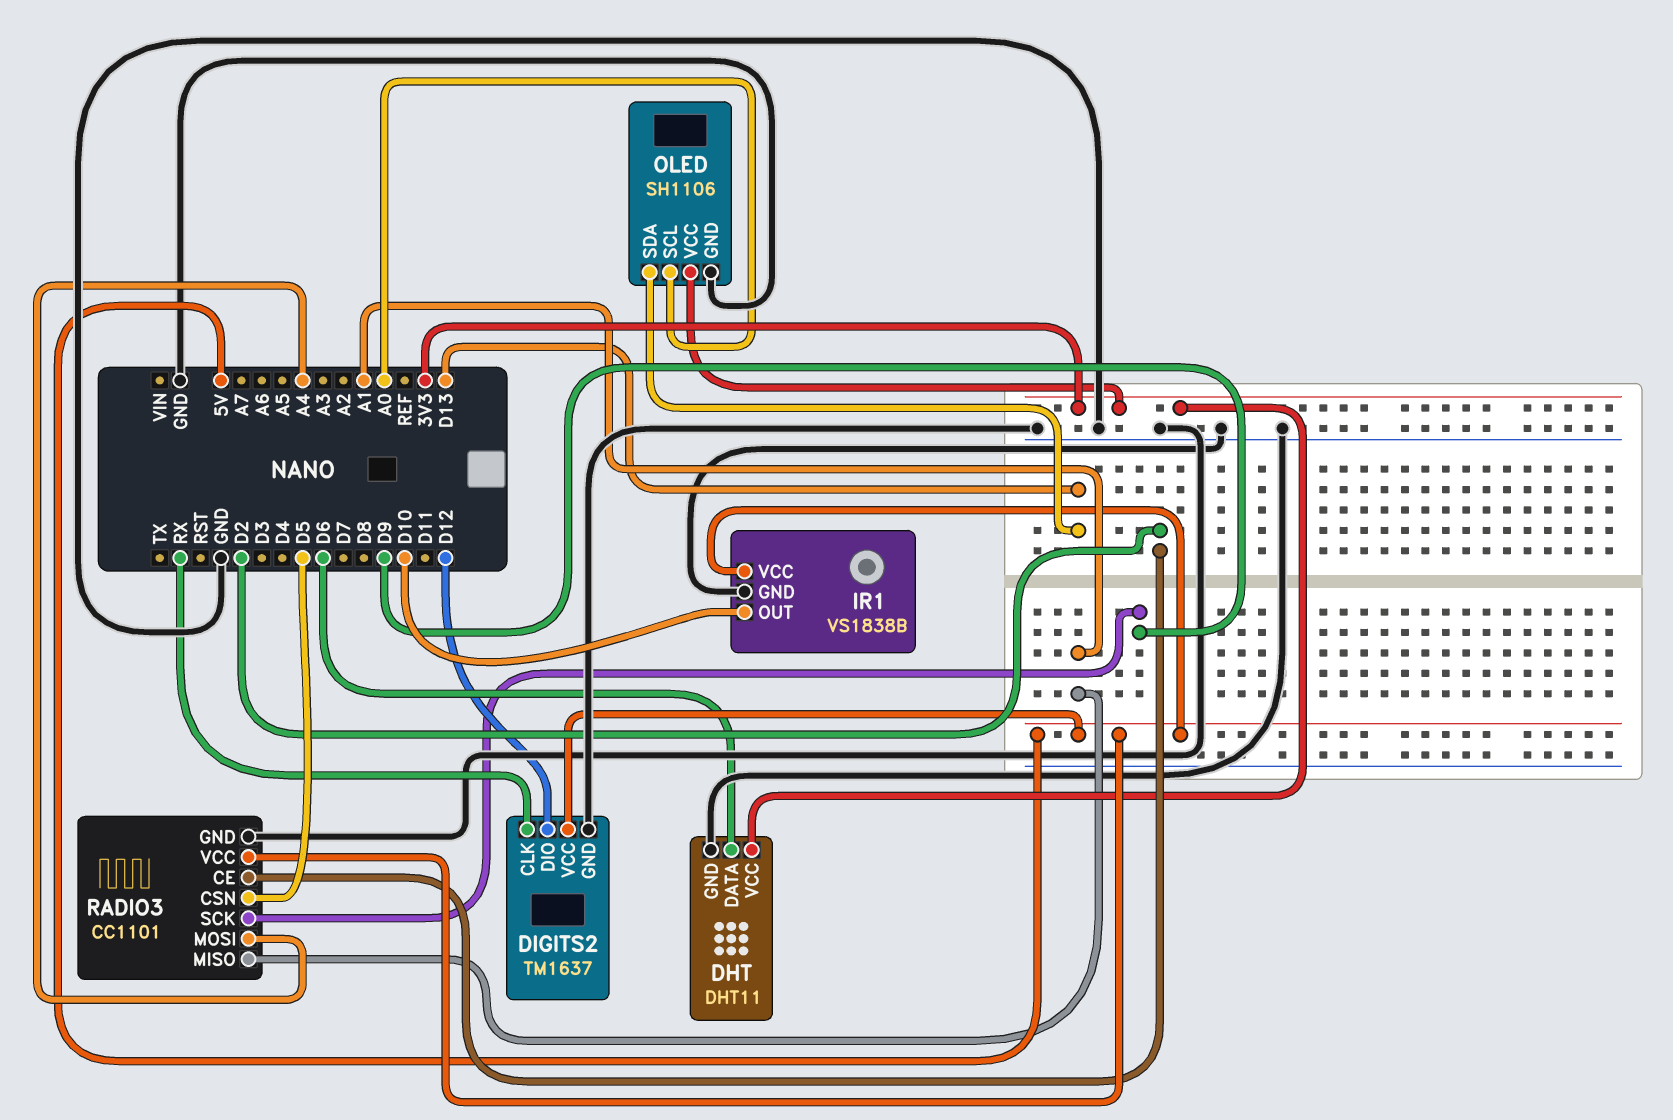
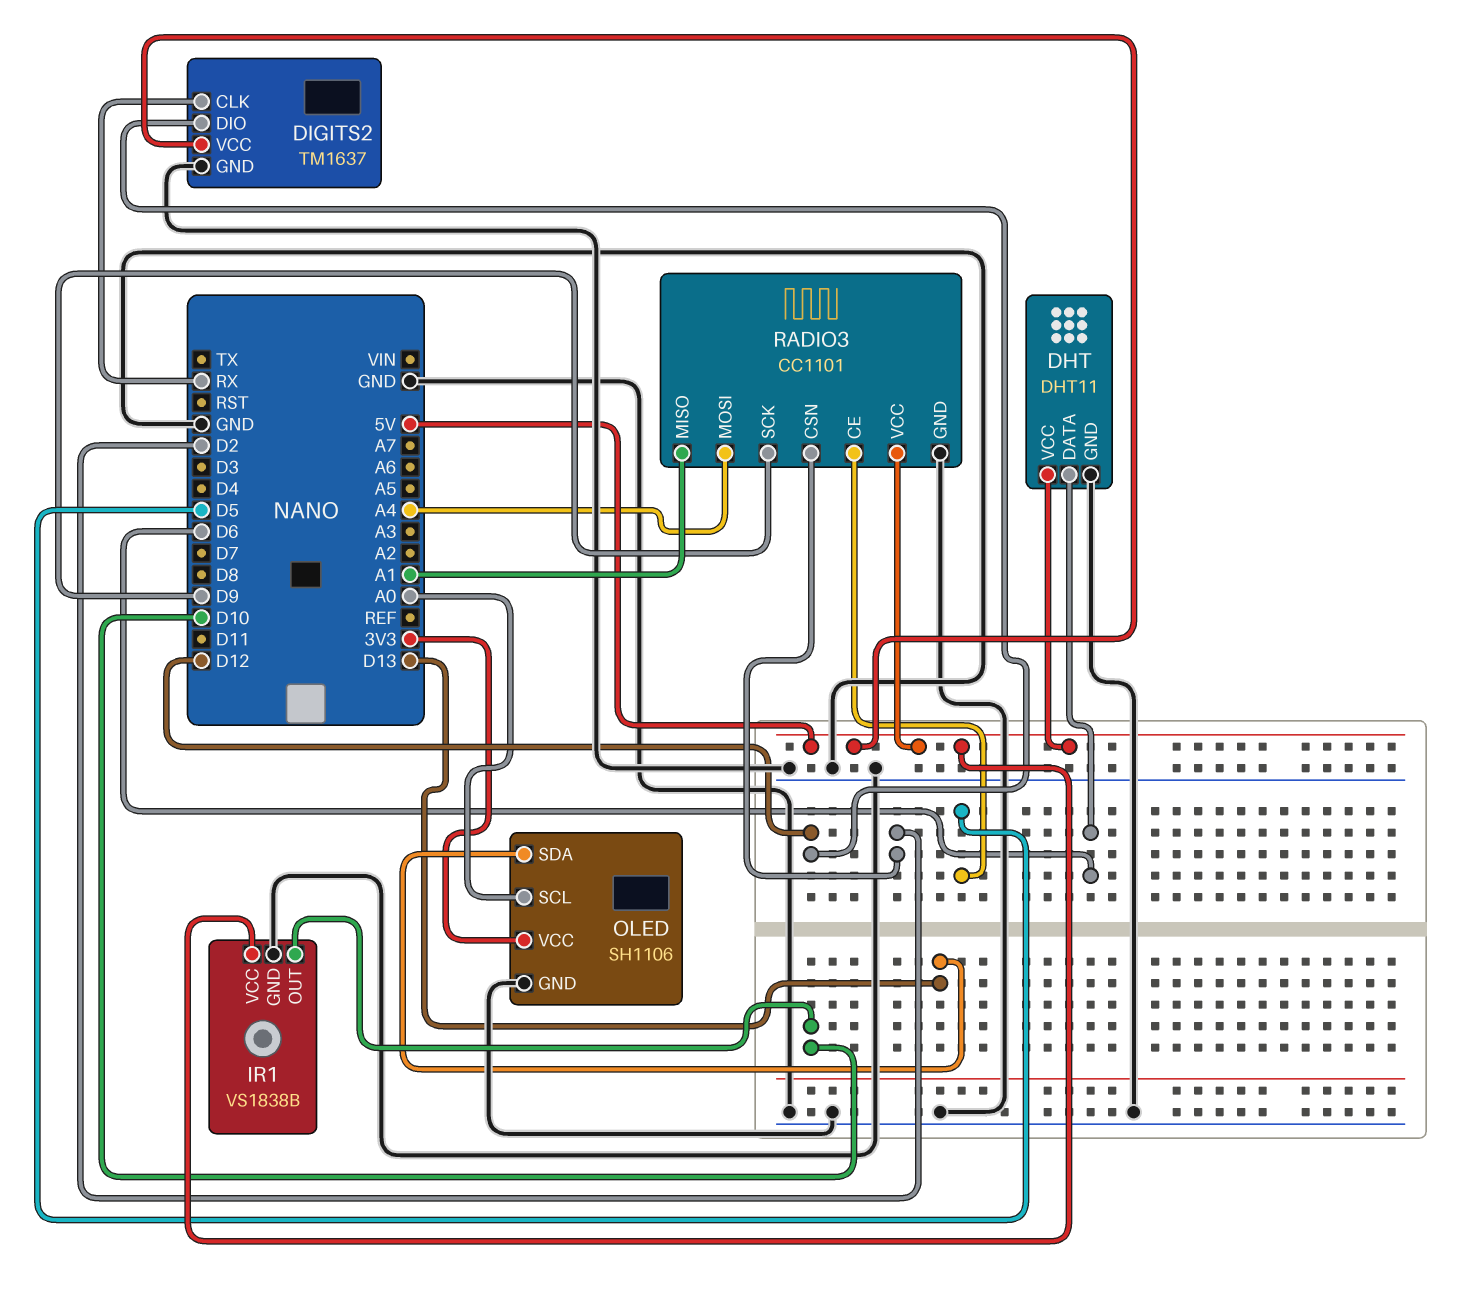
DHT pin VCC: 3V3 -> 5V
RADIO3 pin CE: D2 -> D5
RADIO3 pin CSN: D5 -> D2

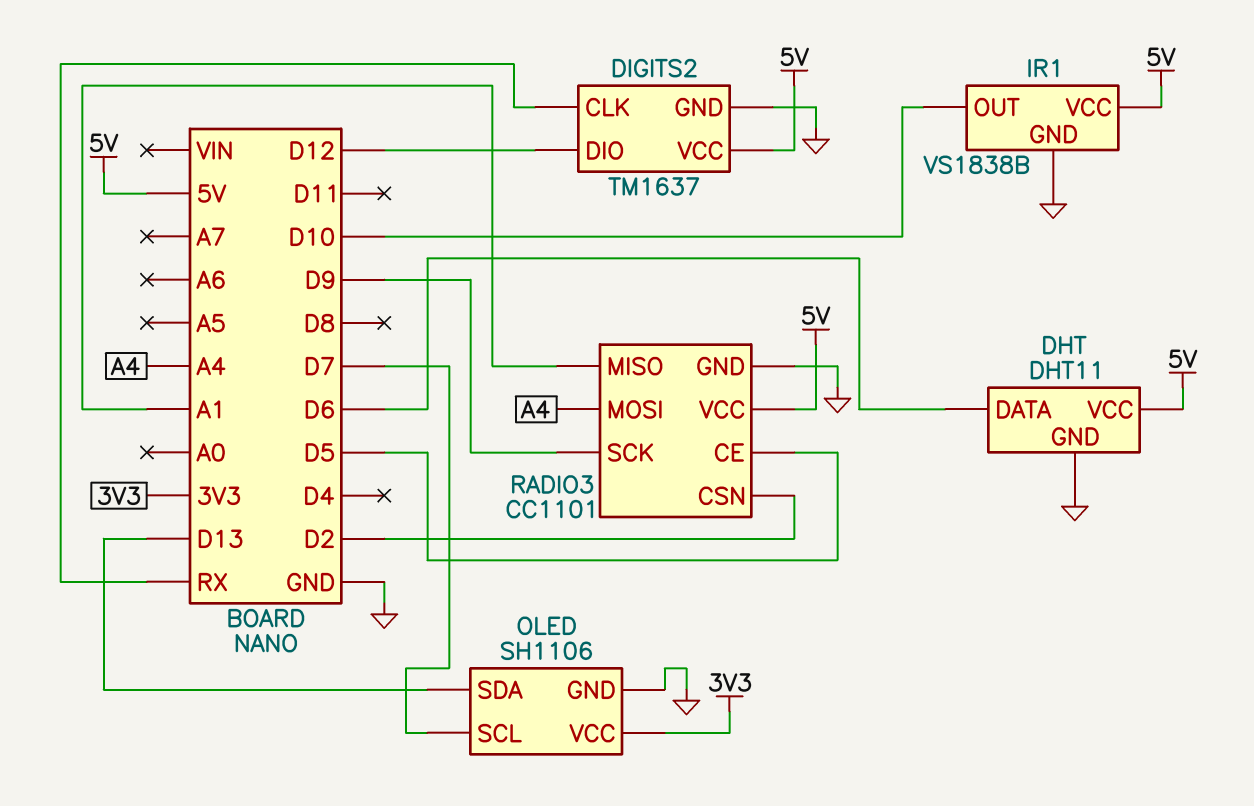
OLED pin SCL: A0 -> D7

